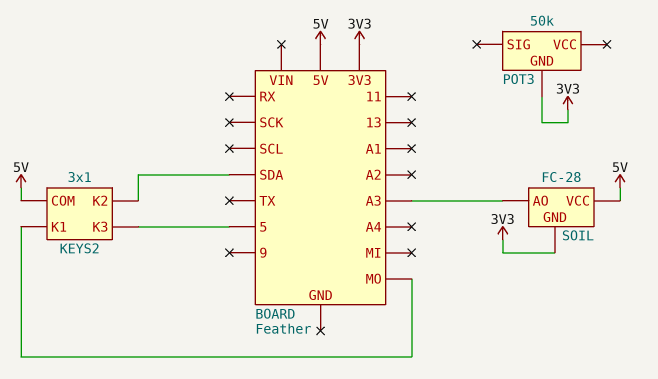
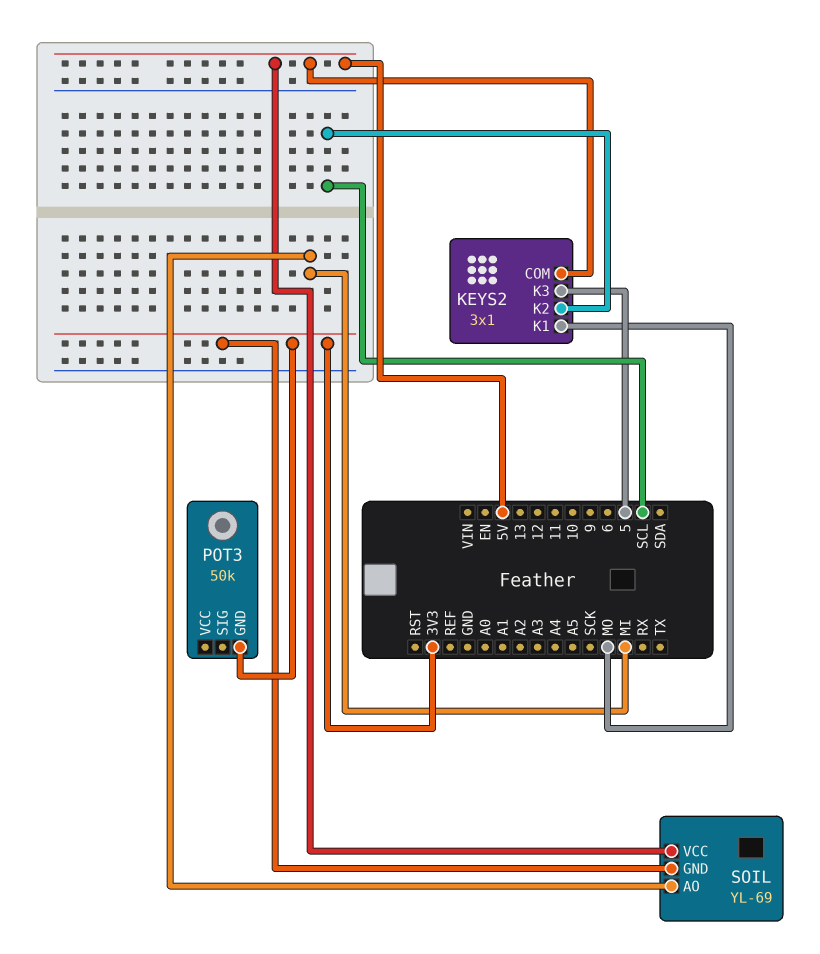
KEYS2 pin K2: SDA -> SCL
SOIL: FC-28 -> YL-69
SOIL pin AO: A3 -> MI

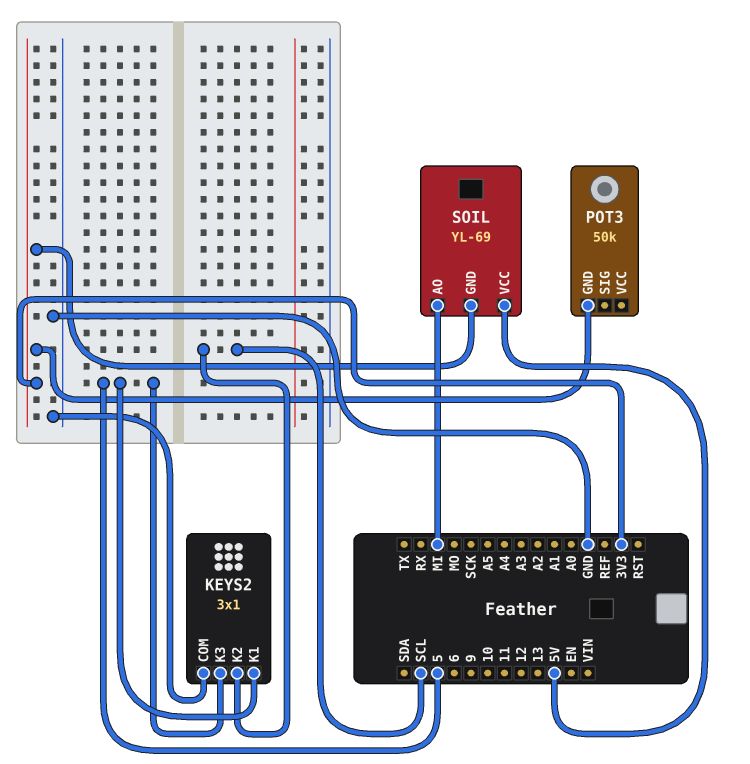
KEYS2 pin COM: 5V -> GND
KEYS2 pin K1: MO -> 5

